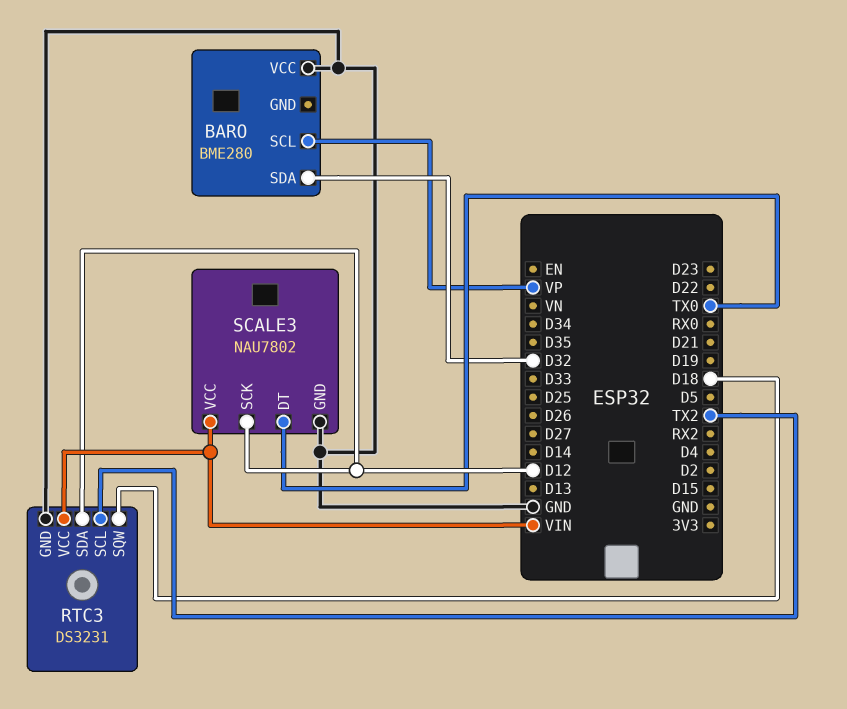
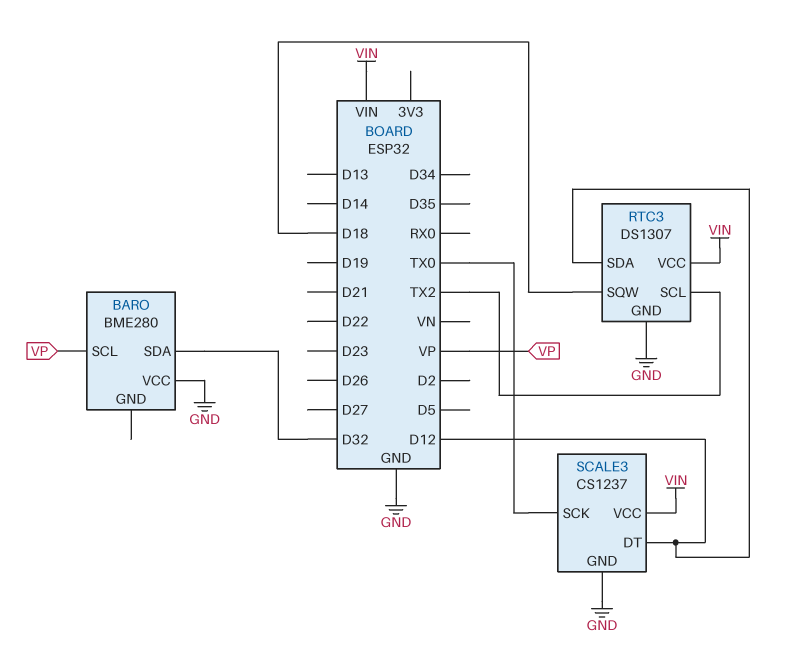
RTC3: DS3231 -> DS1307
SCALE3: NAU7802 -> CS1237
SCALE3 pin DT: TX0 -> D12
SCALE3 pin SCK: D12 -> TX0

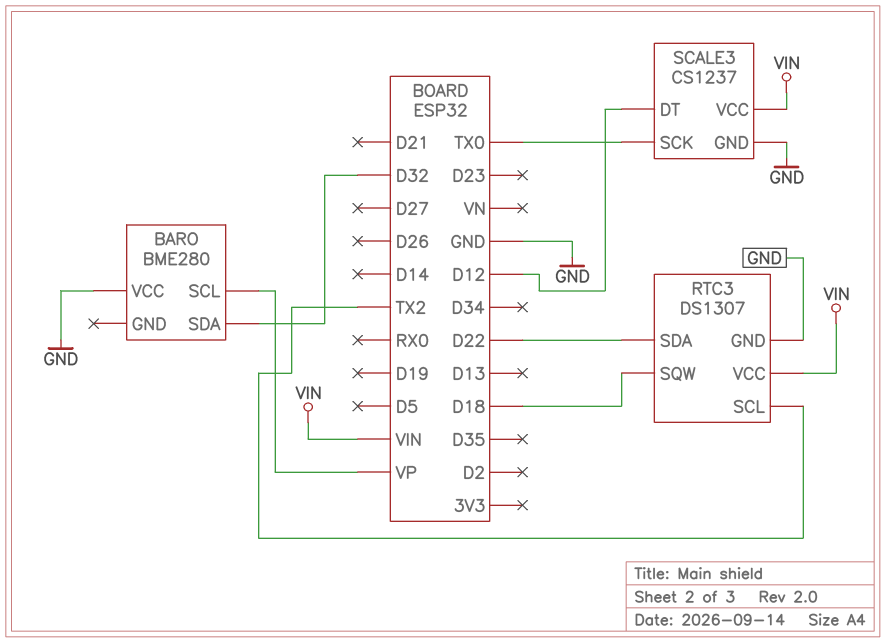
RTC3 pin SDA: D12 -> D22

